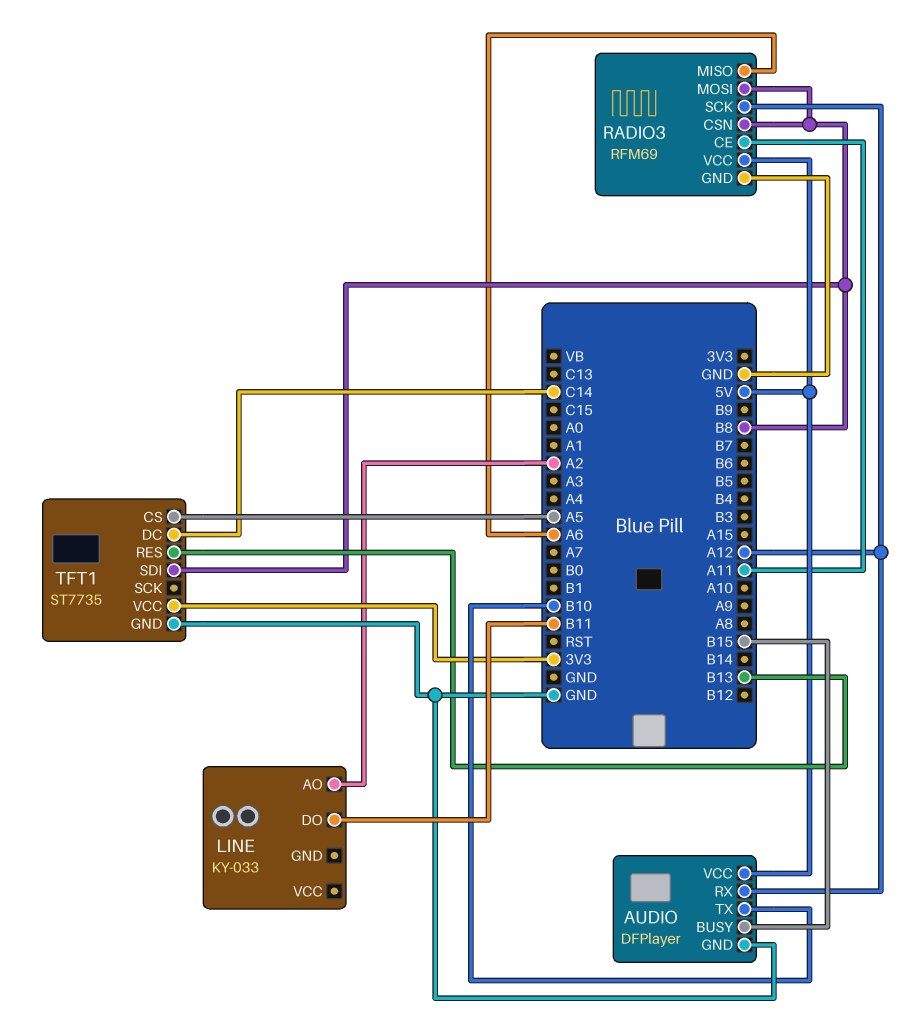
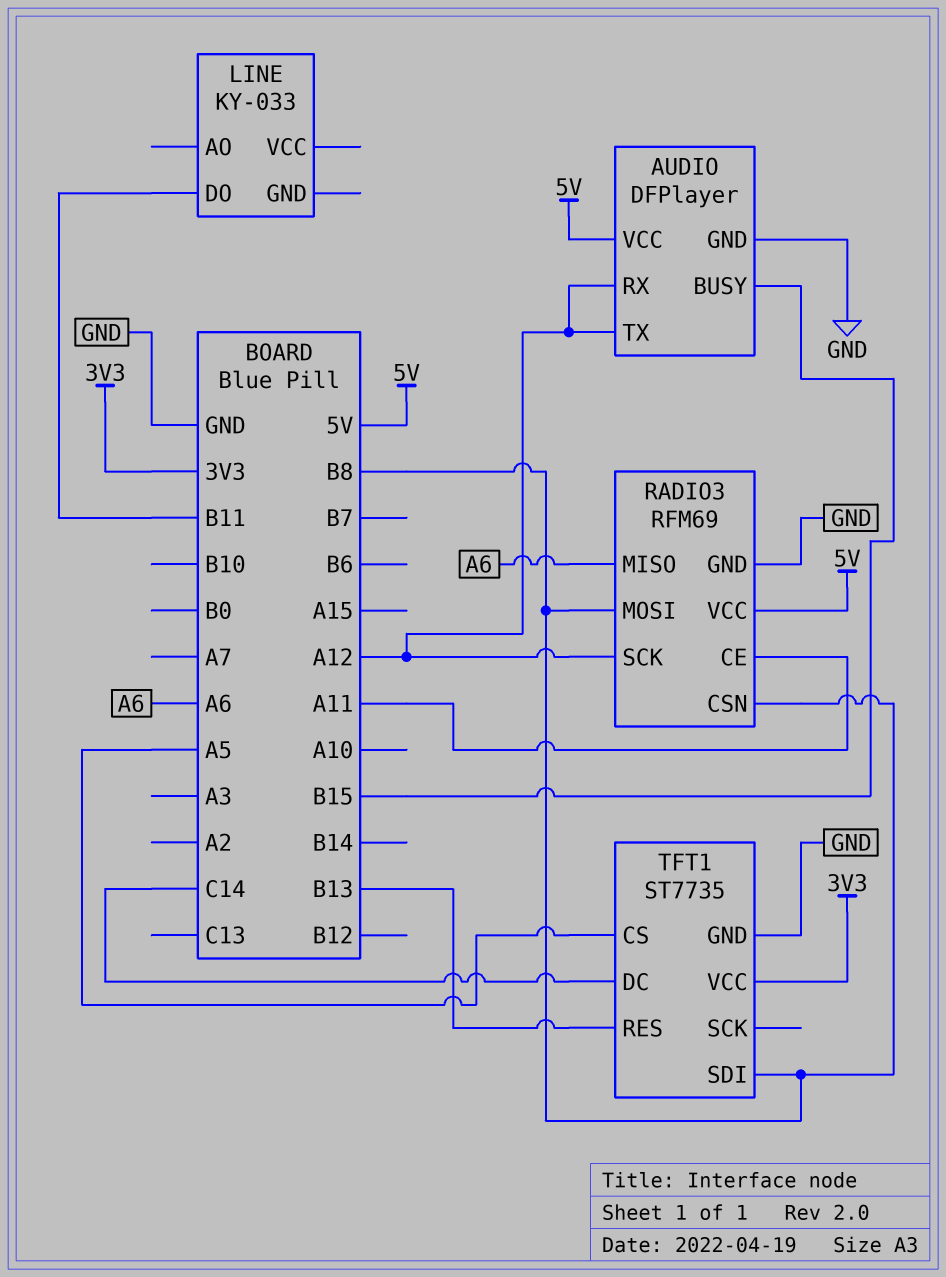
AUDIO pin TX: B10 -> A12
LINE pin AO: A2 -> none

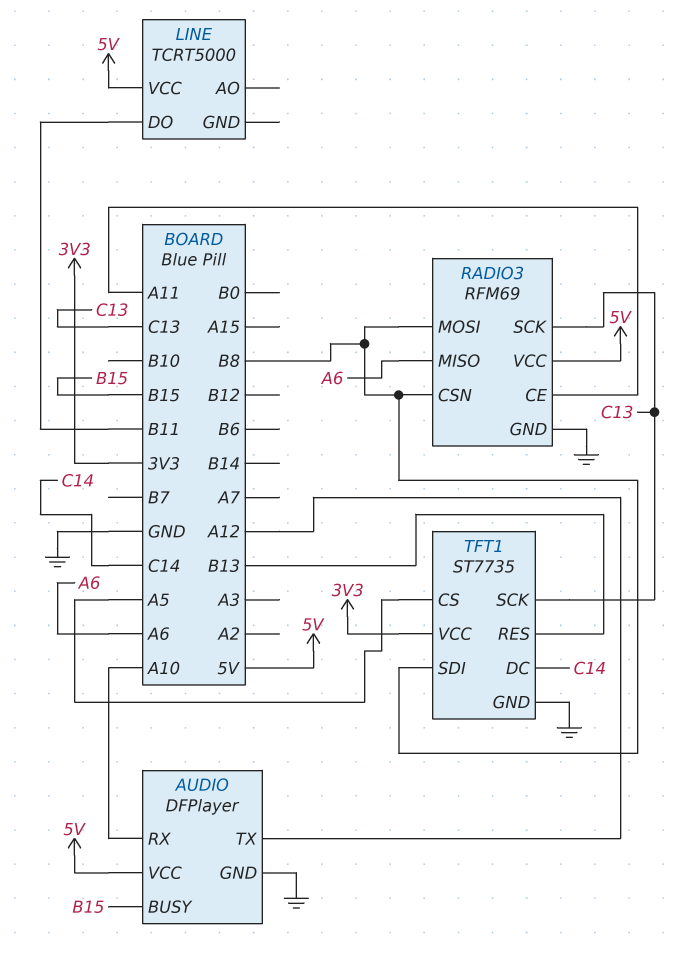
AUDIO pin RX: A12 -> A10
LINE: KY-033 -> TCRT5000
LINE pin VCC: none -> 5V
RADIO3 pin SCK: A12 -> C13
TFT1 pin SCK: none -> C13

